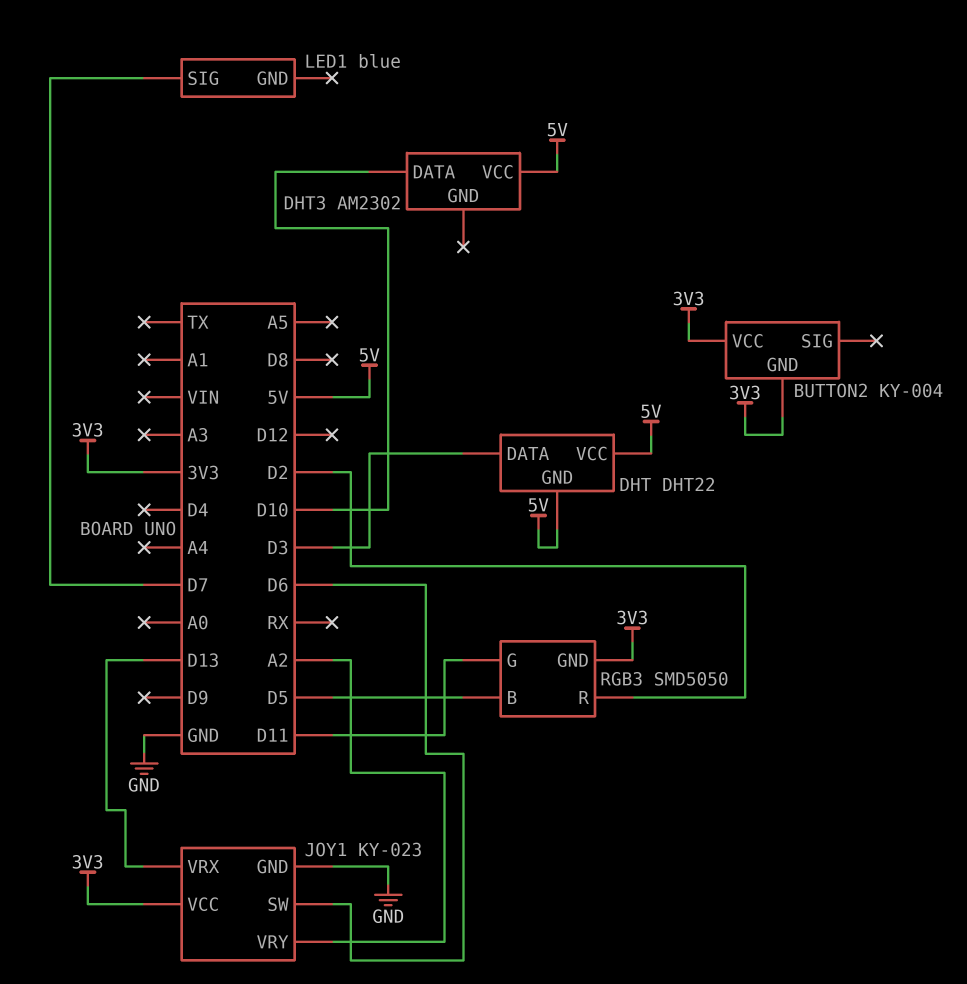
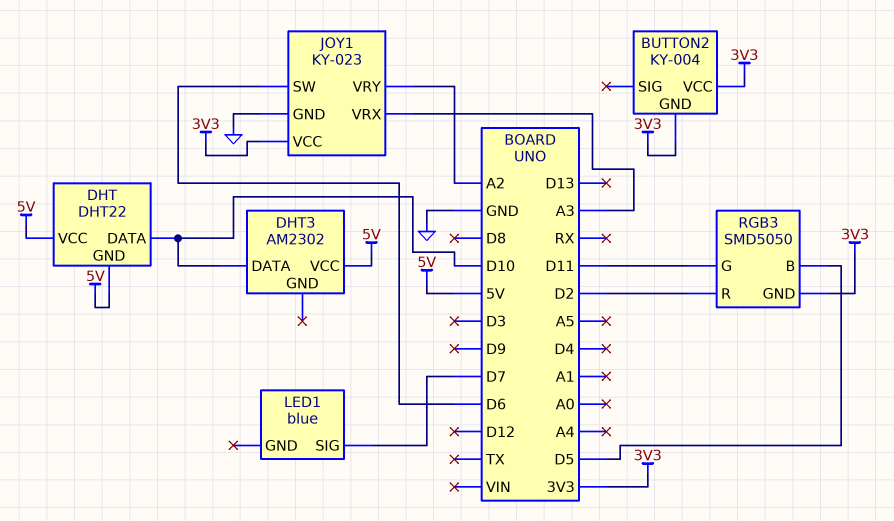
DHT pin DATA: D3 -> D10
JOY1 pin VRX: D13 -> A3

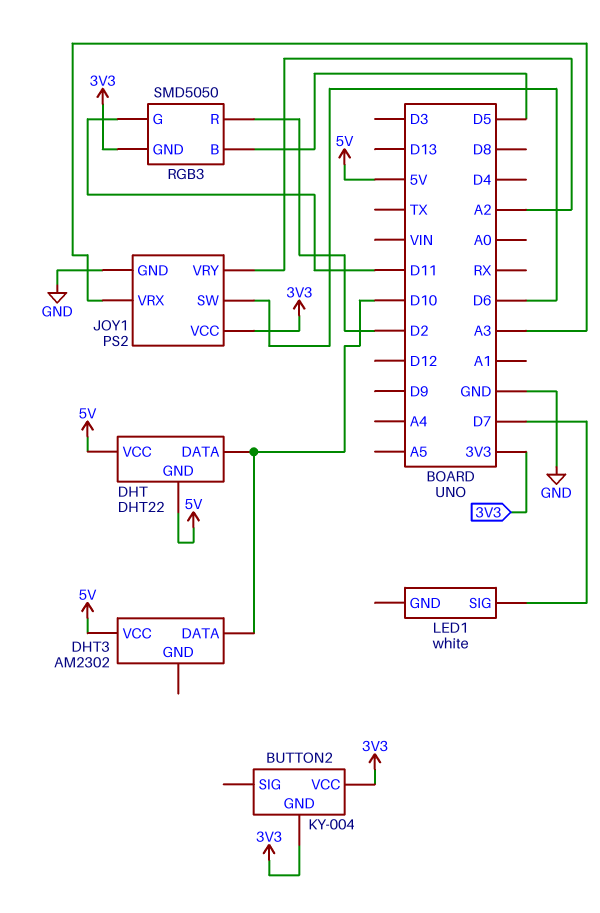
JOY1: KY-023 -> PS2
LED1: blue -> white

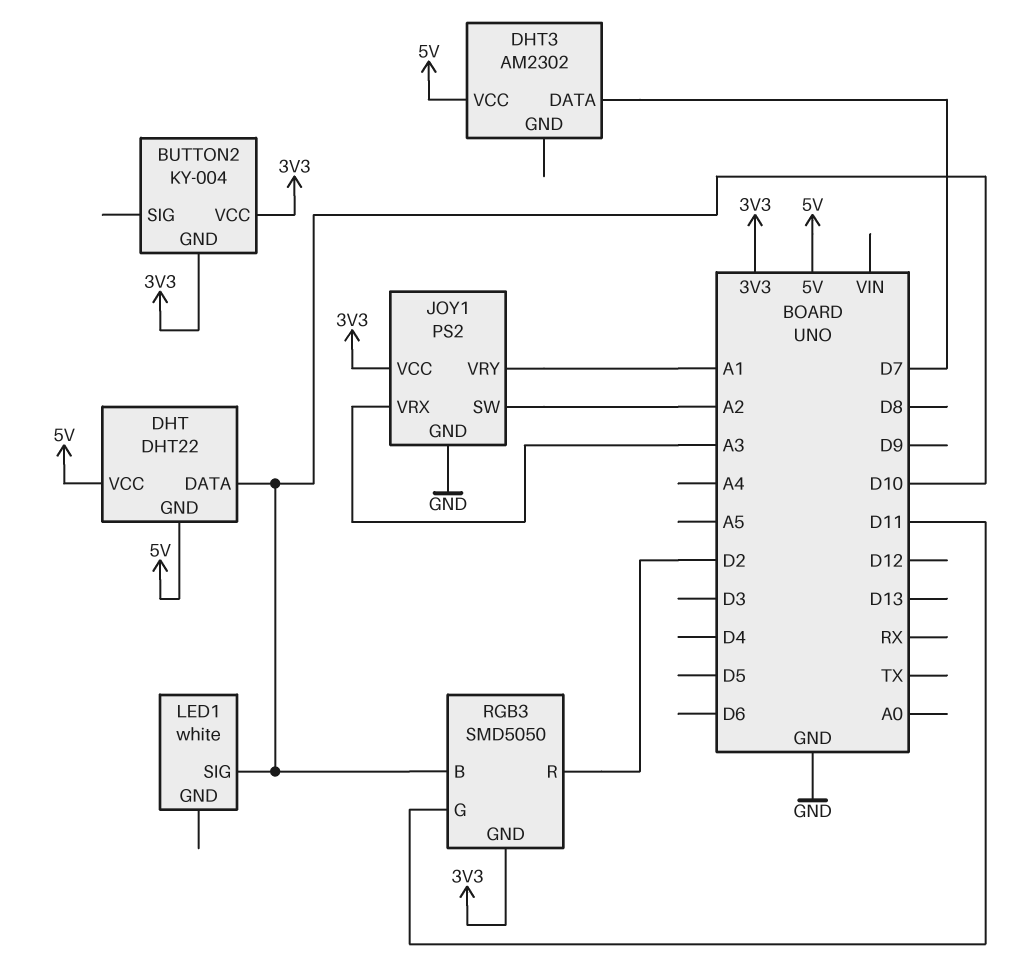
DHT3 pin DATA: D10 -> D7
JOY1 pin SW: D6 -> A2
JOY1 pin VRY: A2 -> A1
LED1 pin SIG: D7 -> D10
RGB3 pin B: D5 -> D10

